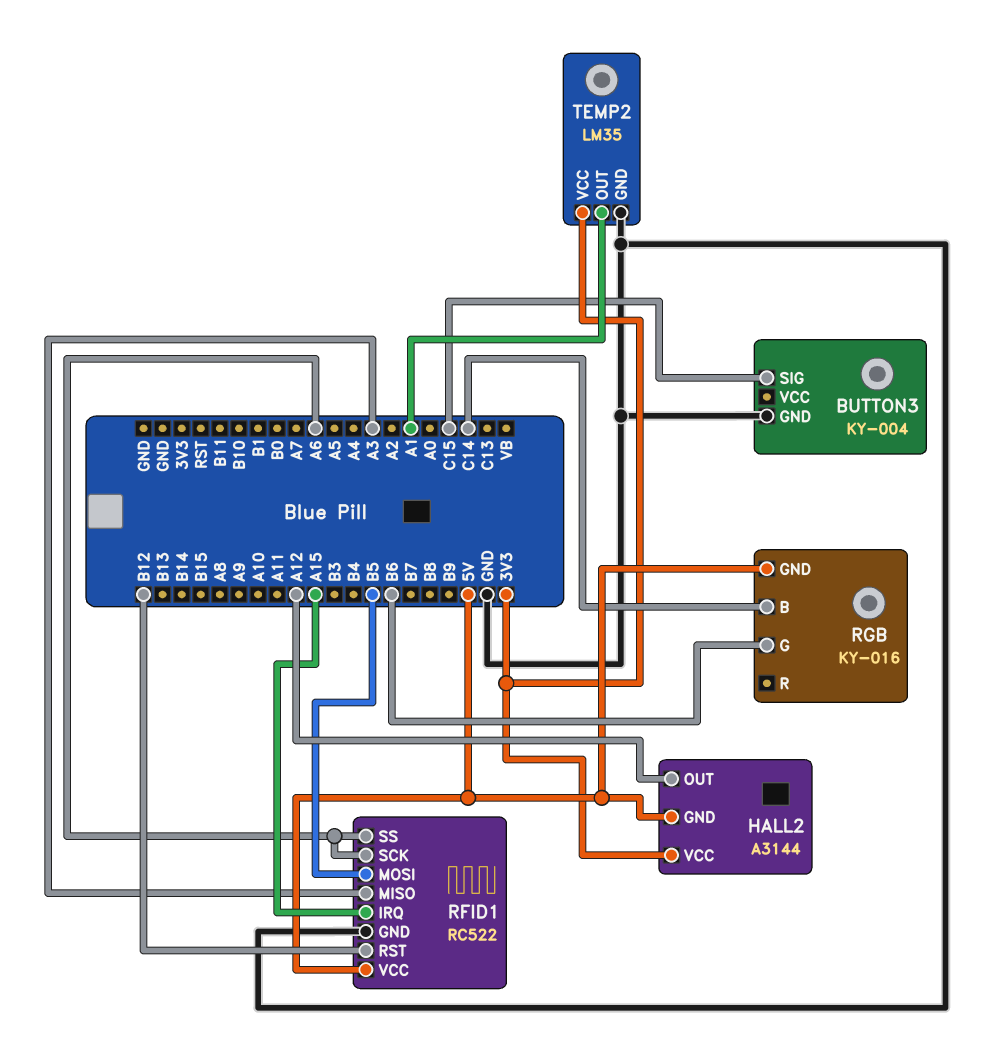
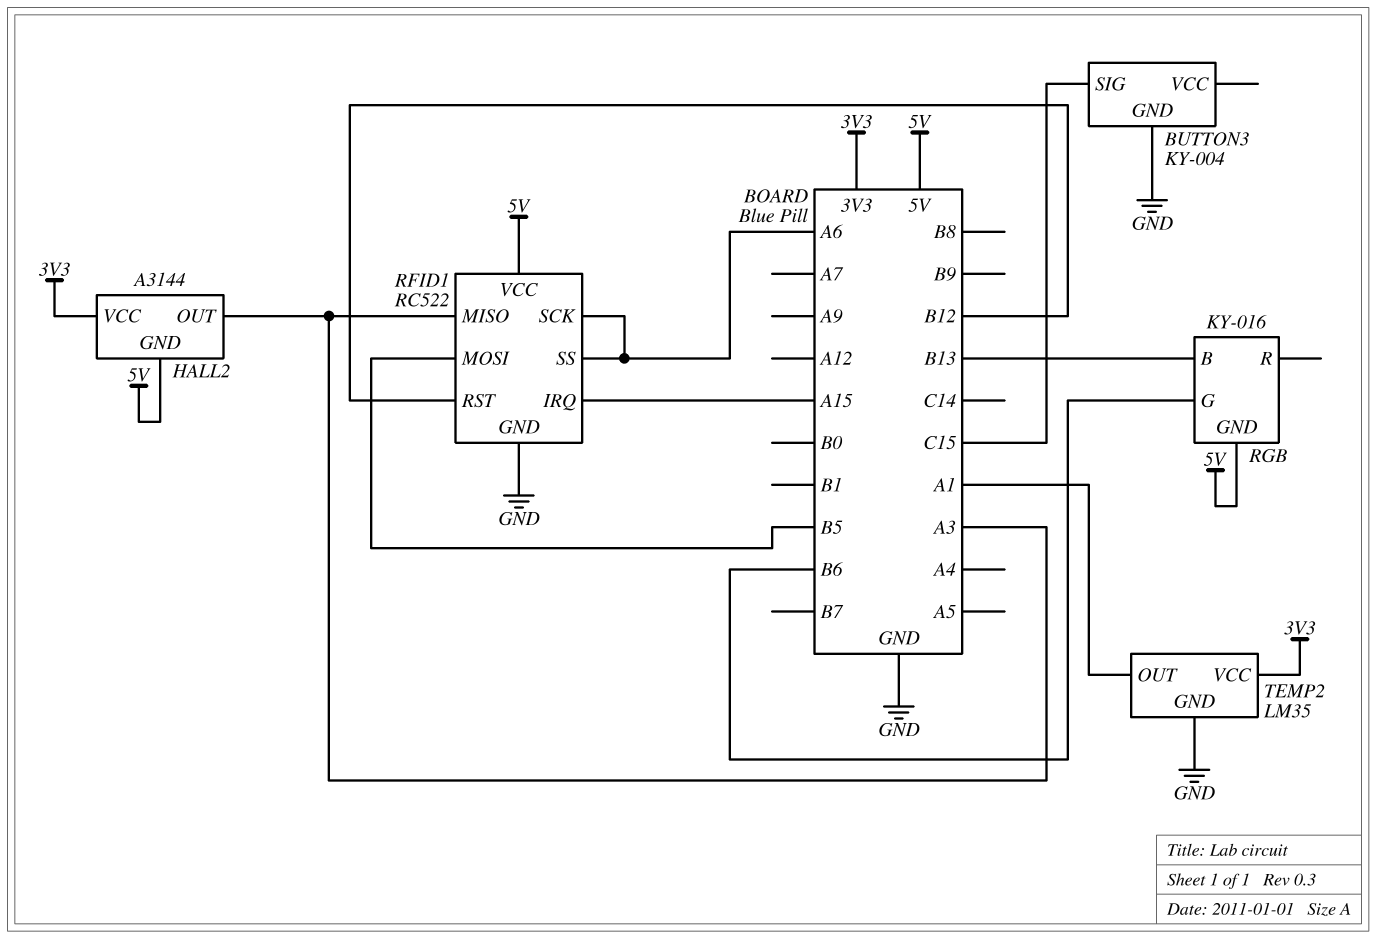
HALL2 pin OUT: A12 -> A3
RGB pin B: C14 -> B13

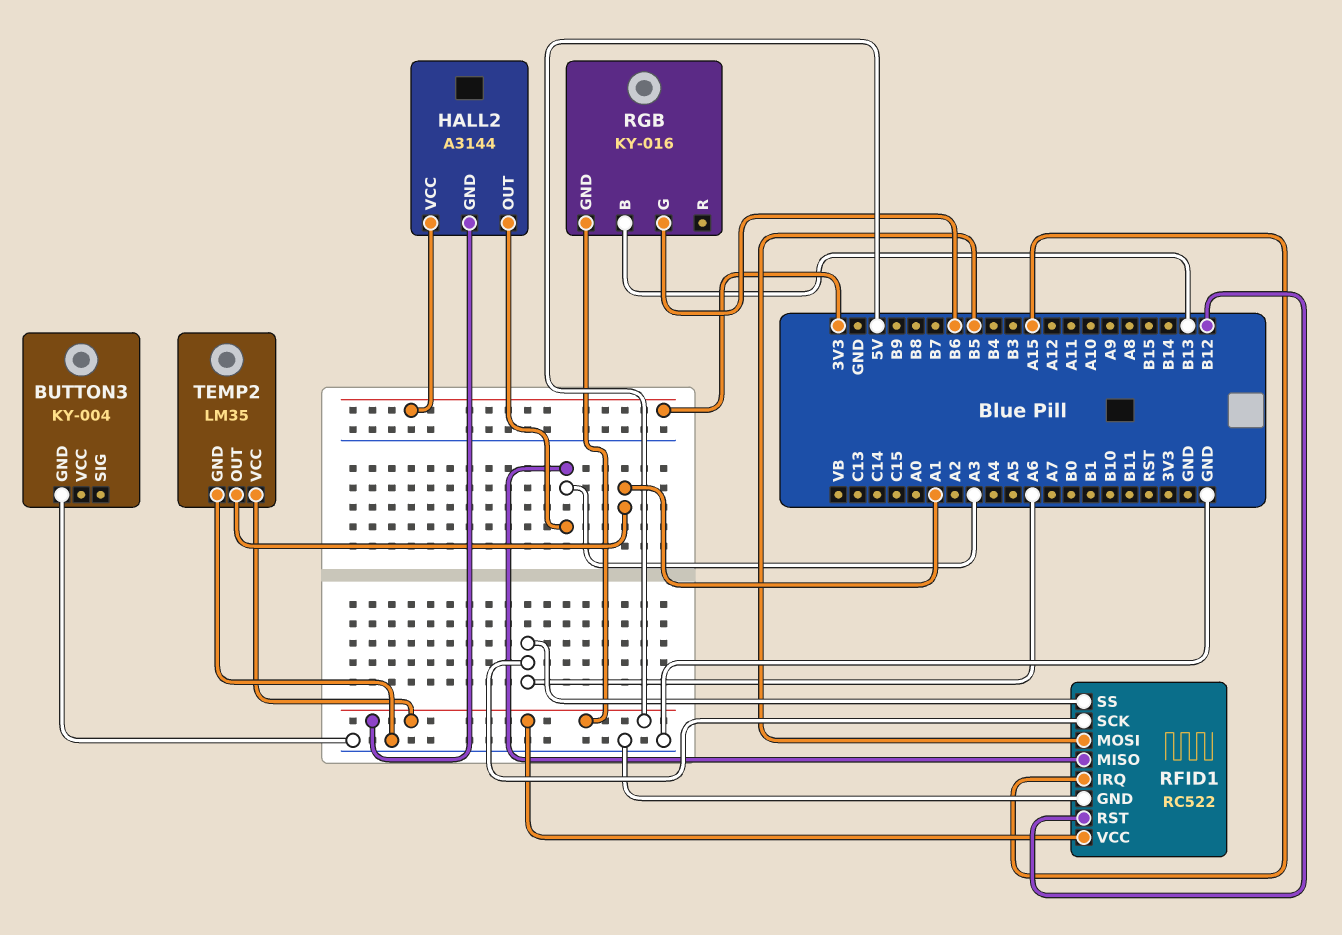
BUTTON3 pin SIG: C15 -> none
TEMP2 pin VCC: 3V3 -> 5V

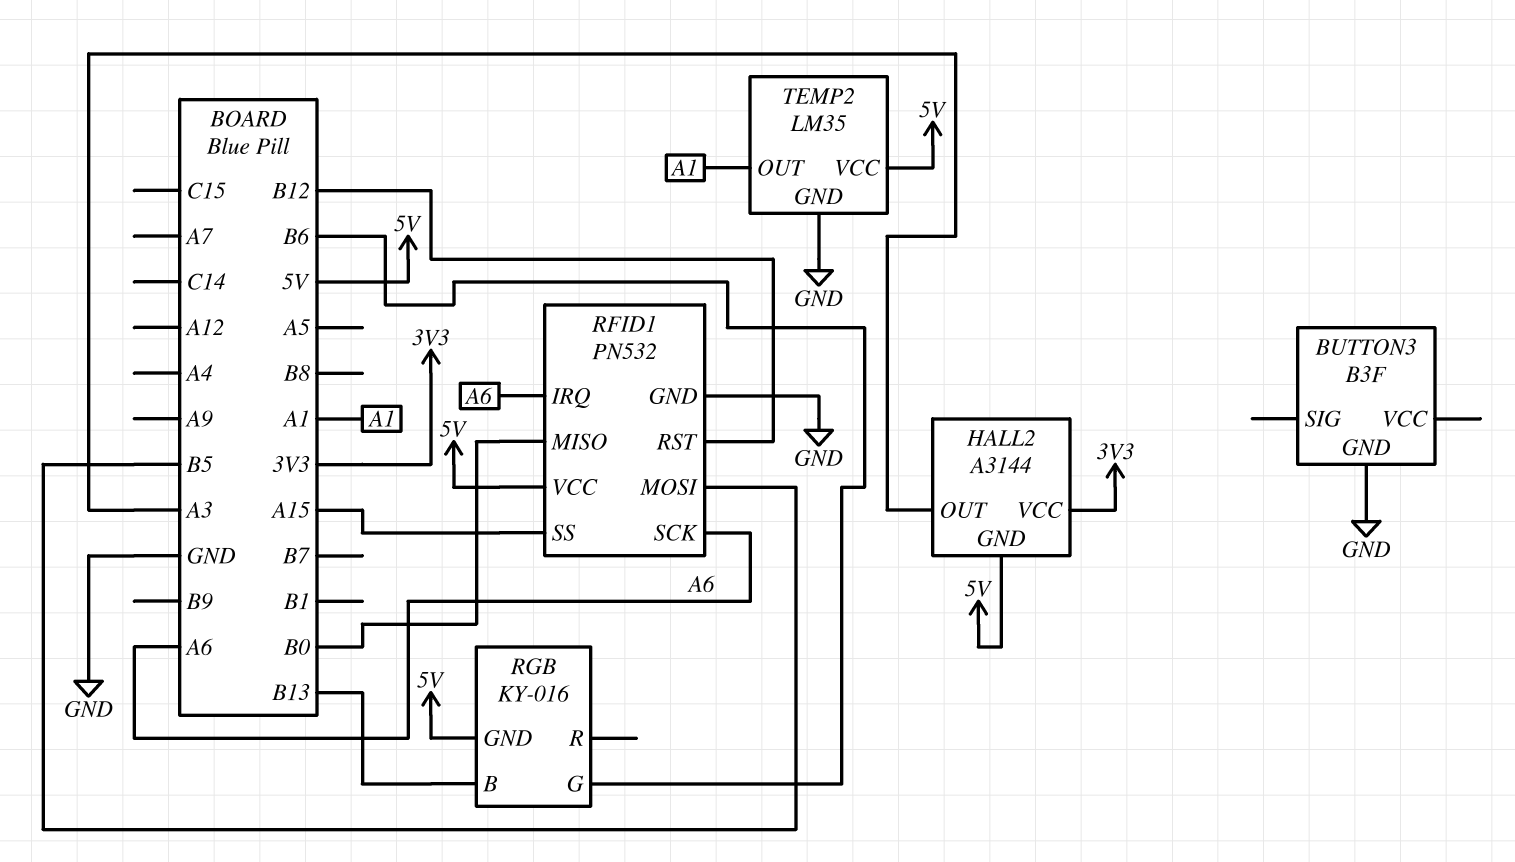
BUTTON3: KY-004 -> B3F
RFID1: RC522 -> PN532
RFID1 pin IRQ: A15 -> A6
RFID1 pin MISO: A3 -> B0
RFID1 pin SS: A6 -> A15

